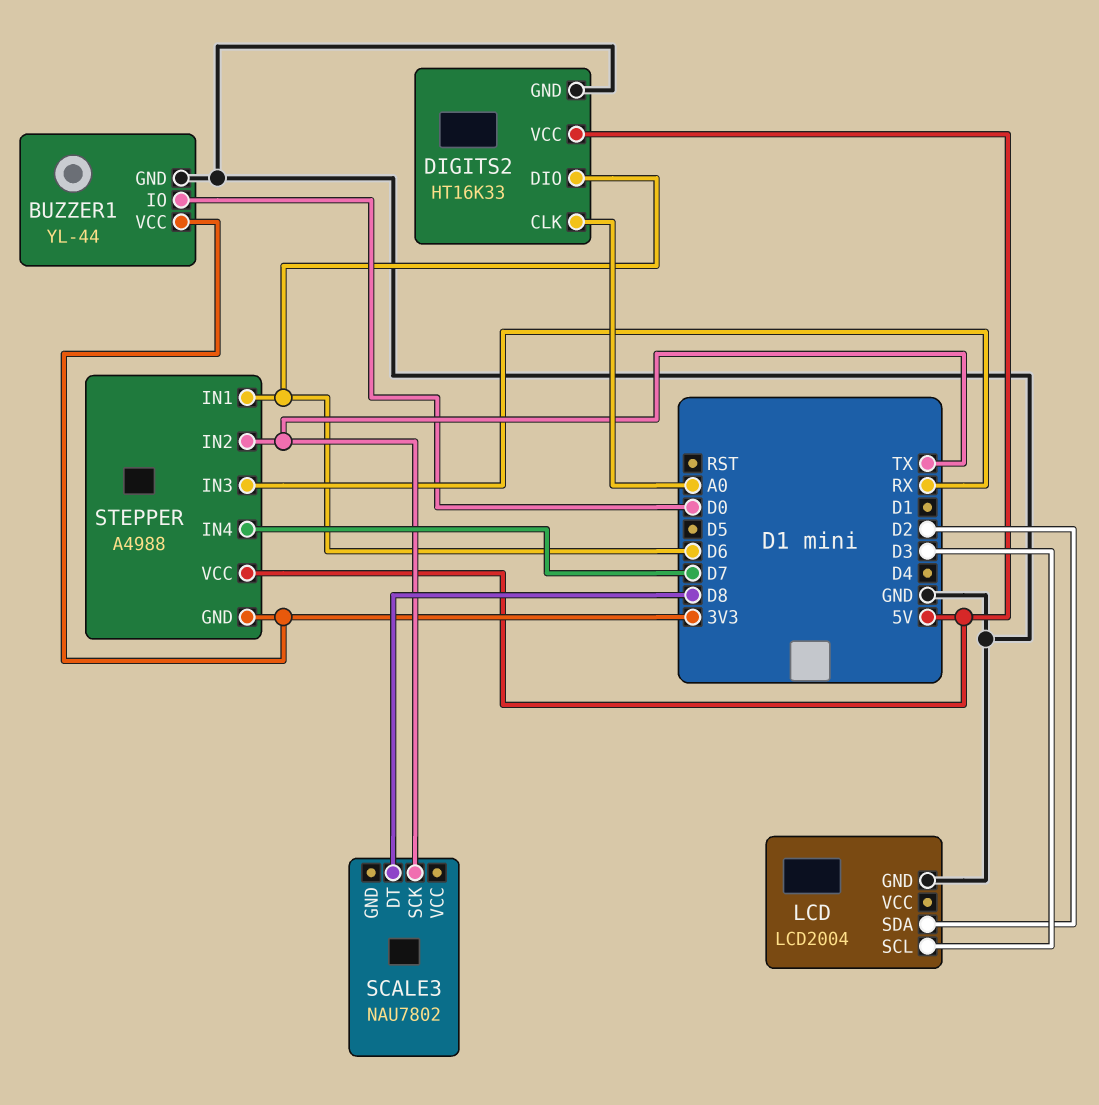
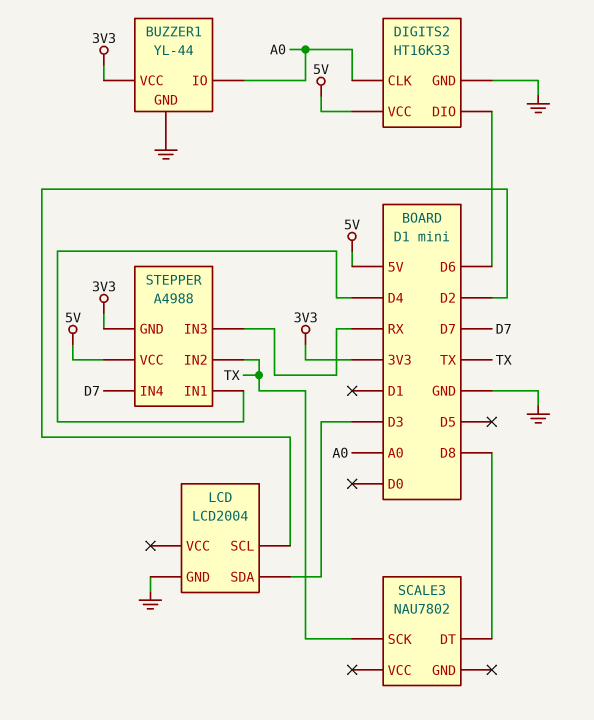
BUZZER1 pin IO: D0 -> A0
LCD pin SCL: D3 -> D2
LCD pin SDA: D2 -> D3
STEPPER pin IN1: D6 -> D4

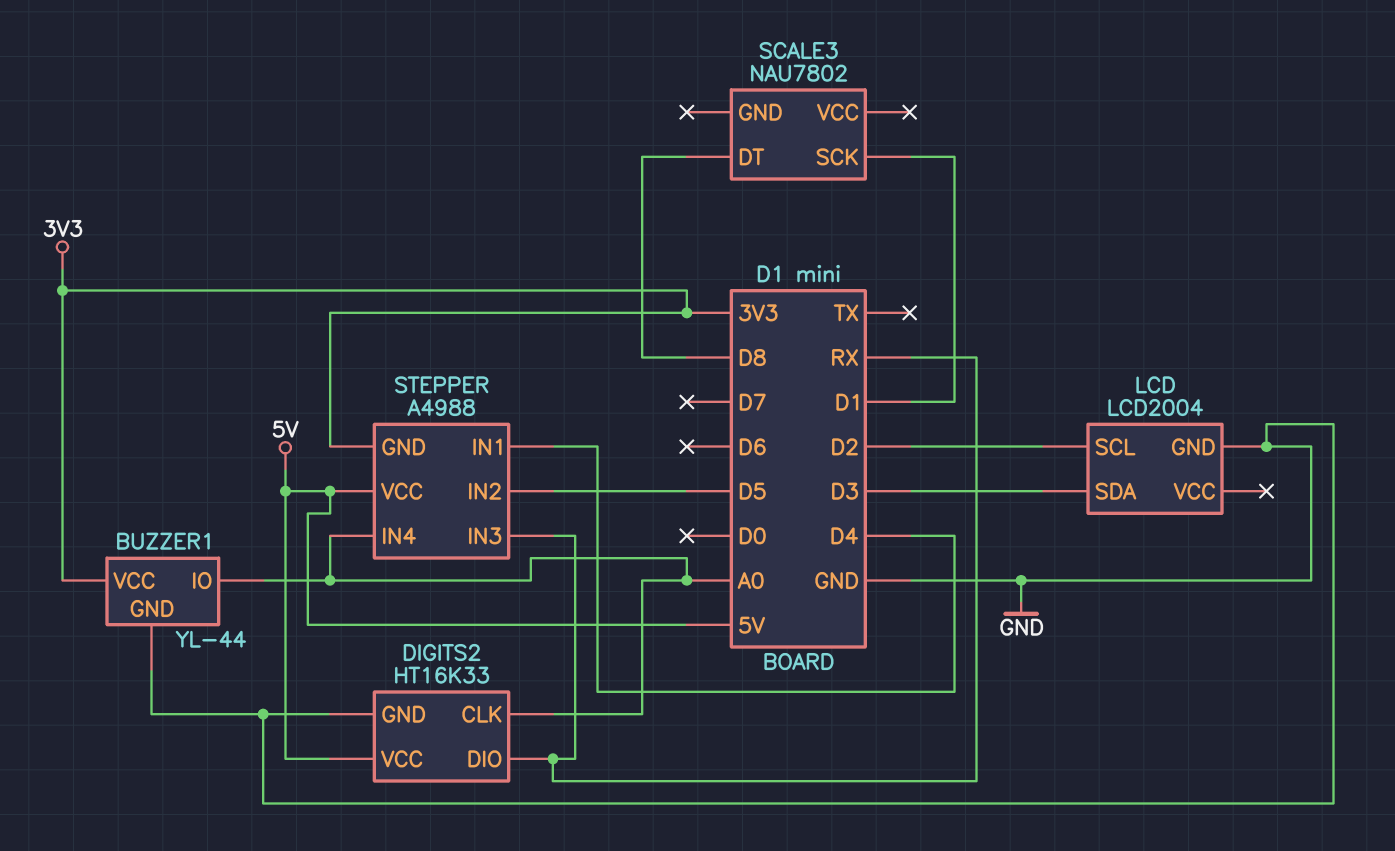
DIGITS2 pin DIO: D6 -> RX
SCALE3 pin SCK: TX -> D1
STEPPER pin IN2: TX -> D5
STEPPER pin IN4: D7 -> A0

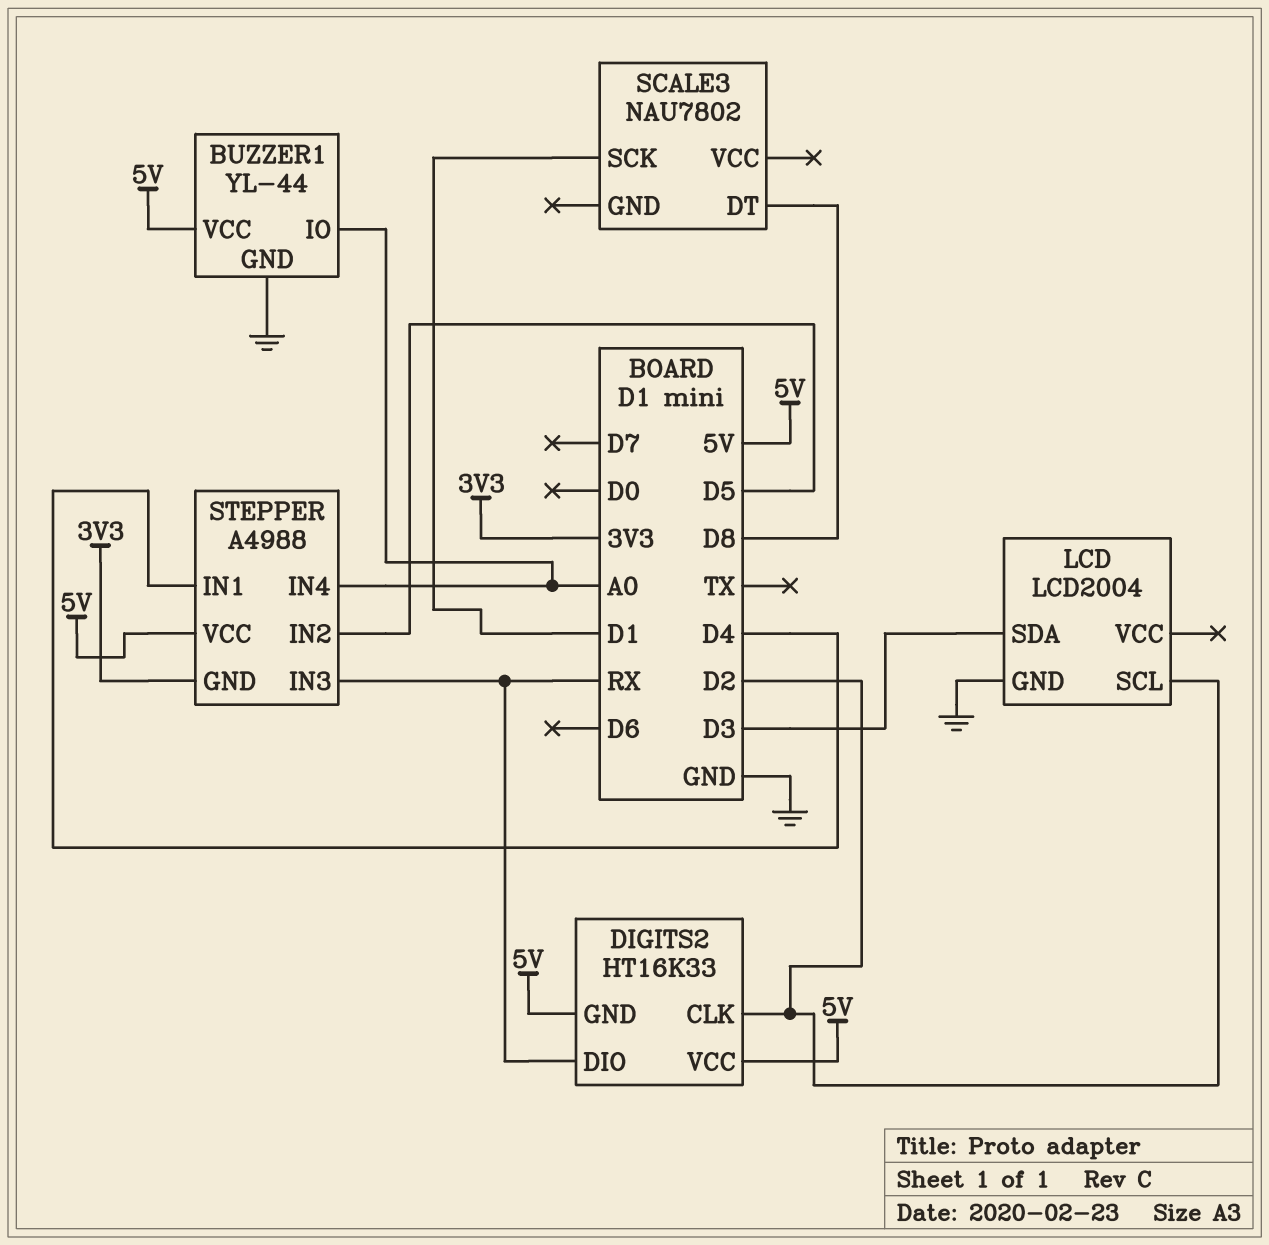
BUZZER1 pin VCC: 3V3 -> 5V
DIGITS2 pin CLK: A0 -> D2
DIGITS2 pin GND: GND -> 5V

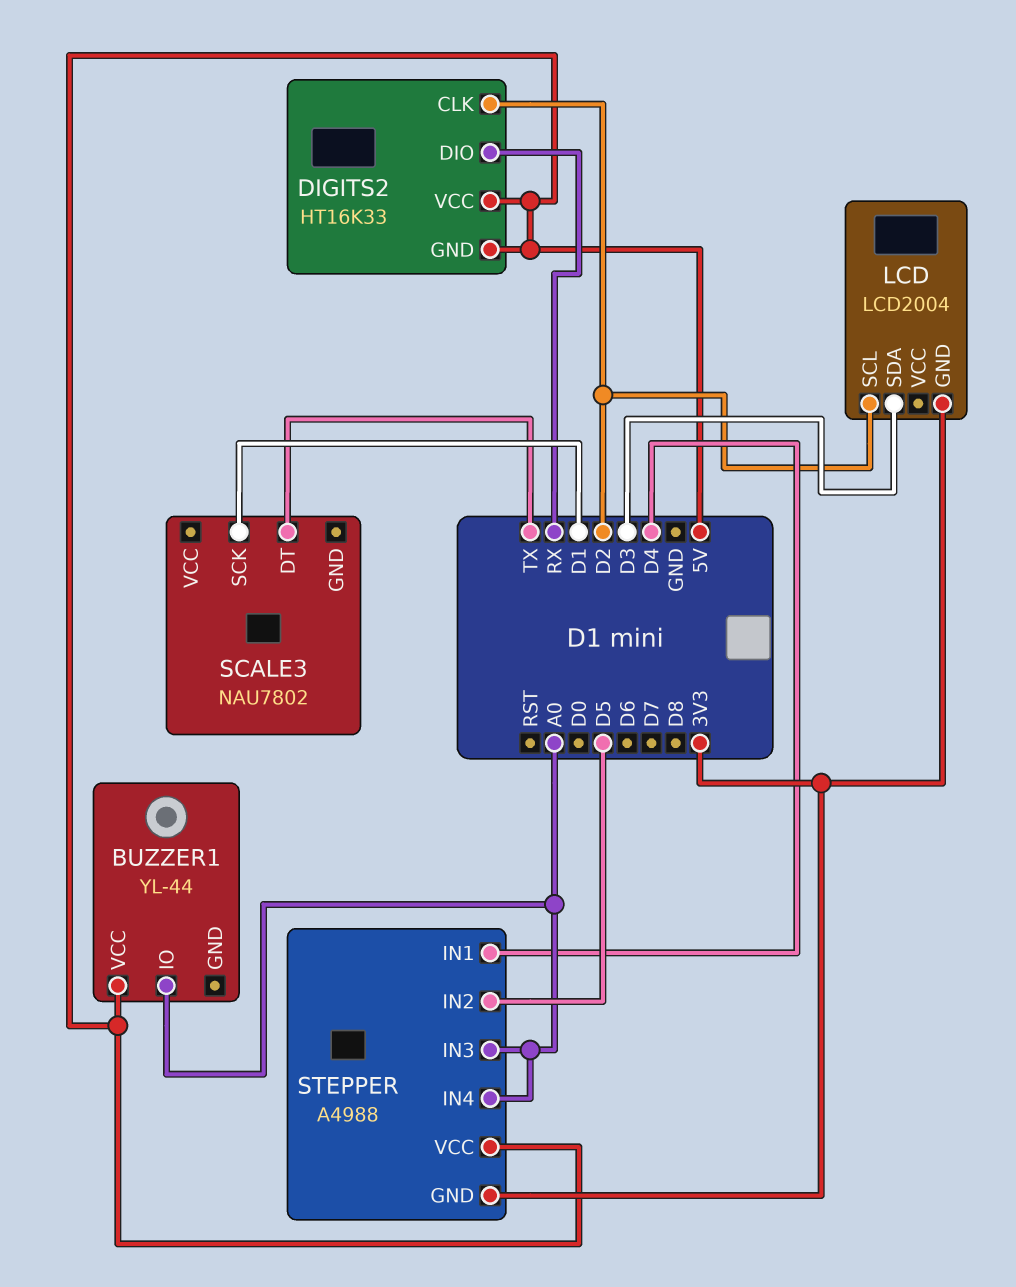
BUZZER1 pin GND: GND -> none
LCD pin GND: GND -> 3V3
SCALE3 pin DT: D8 -> TX
STEPPER pin IN3: RX -> A0

